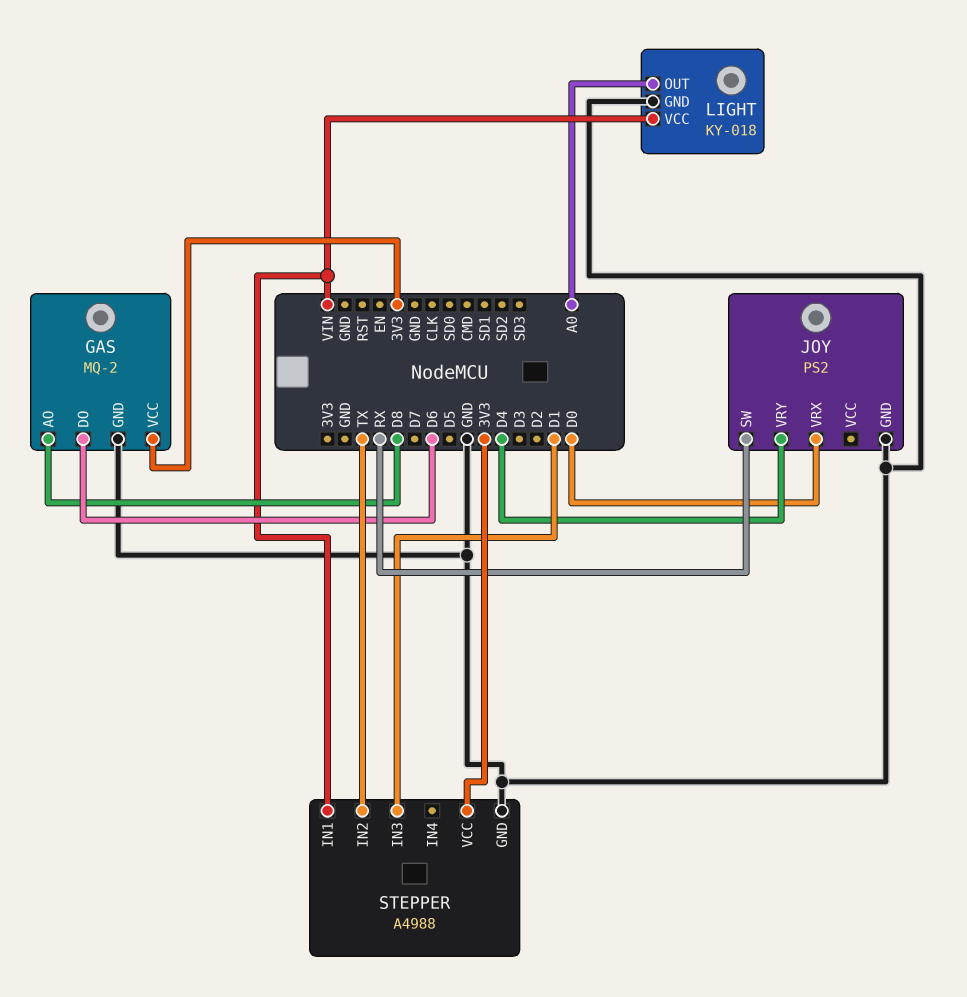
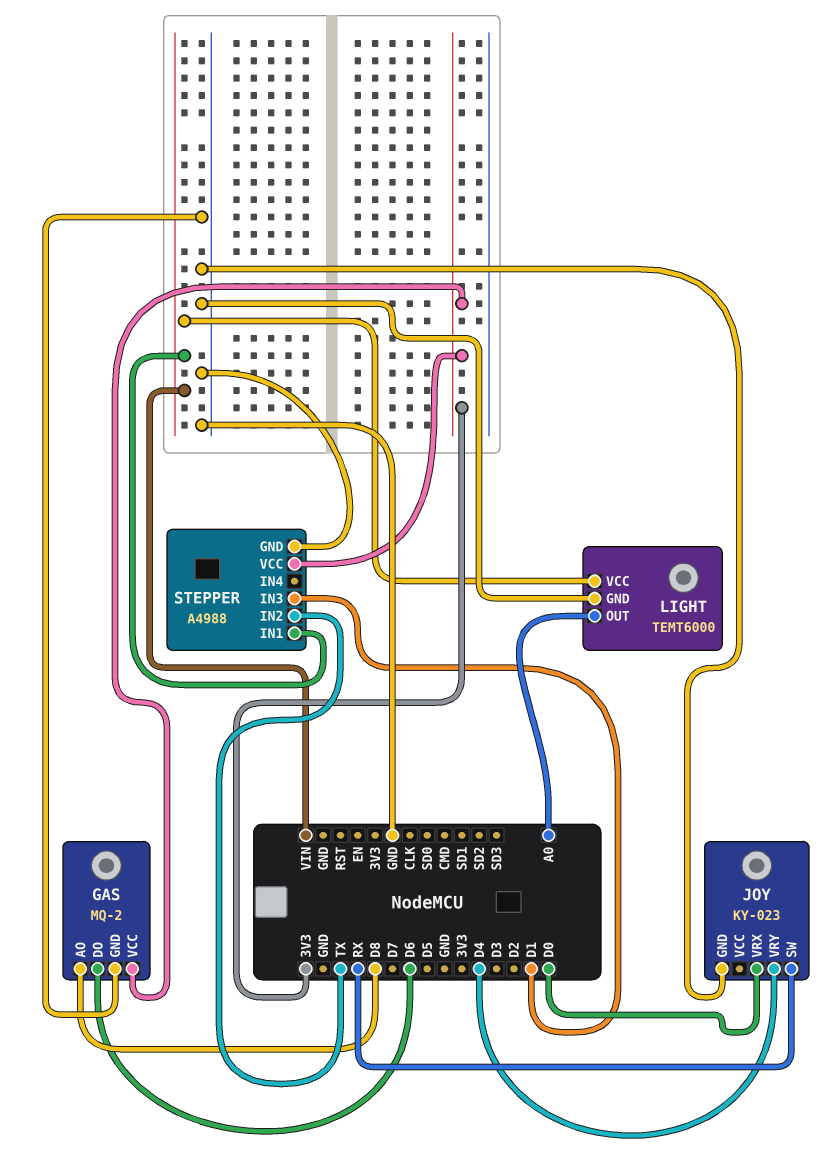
JOY: PS2 -> KY-023
LIGHT: KY-018 -> TEMT6000

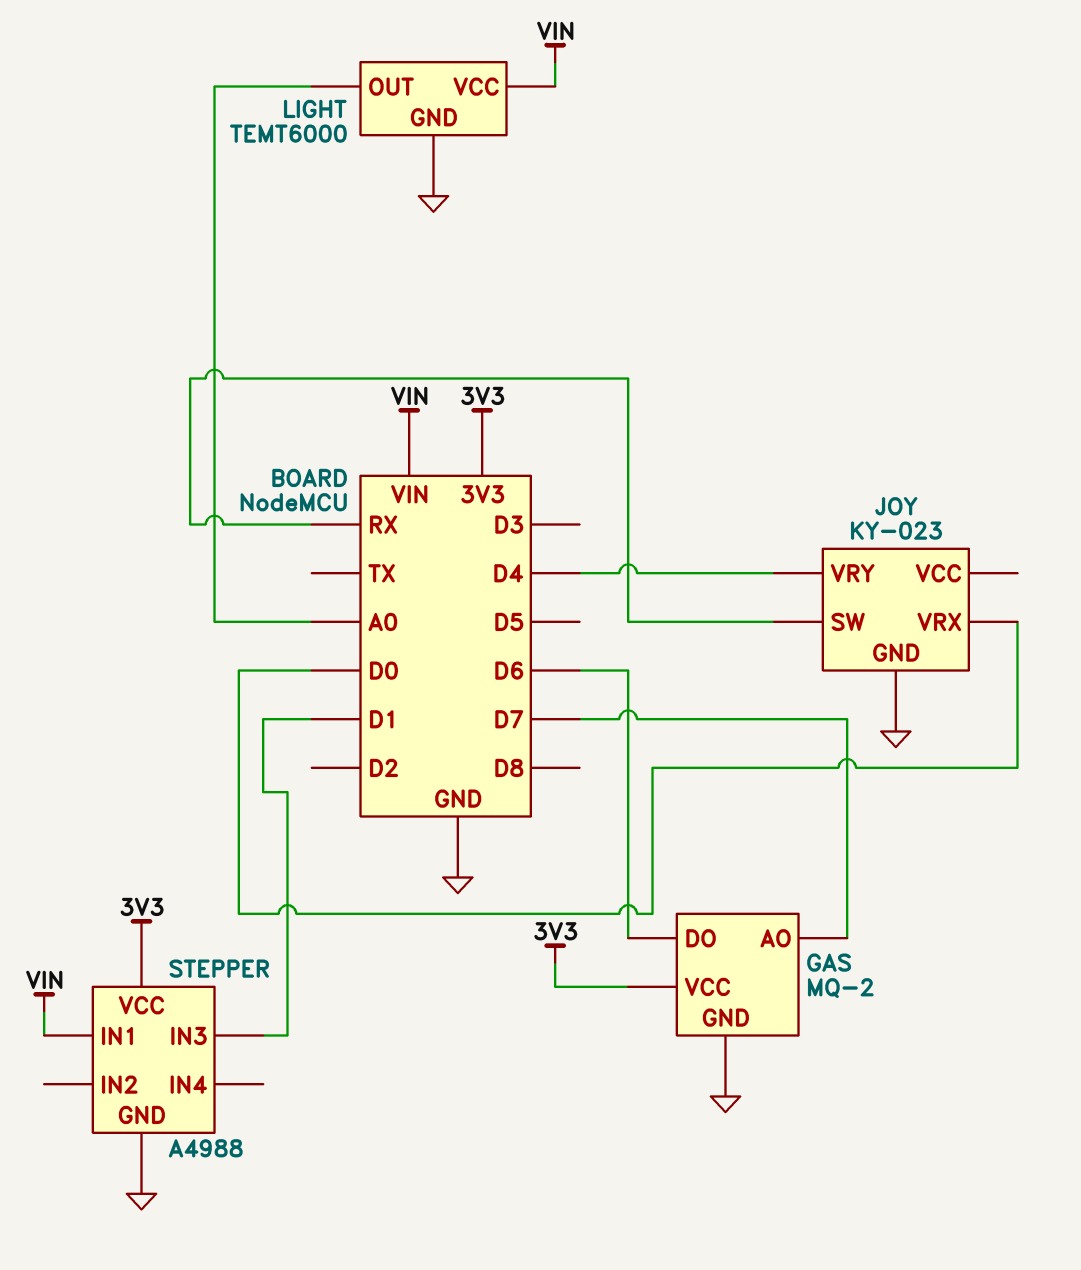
GAS pin AO: D8 -> D7
STEPPER pin IN2: TX -> none

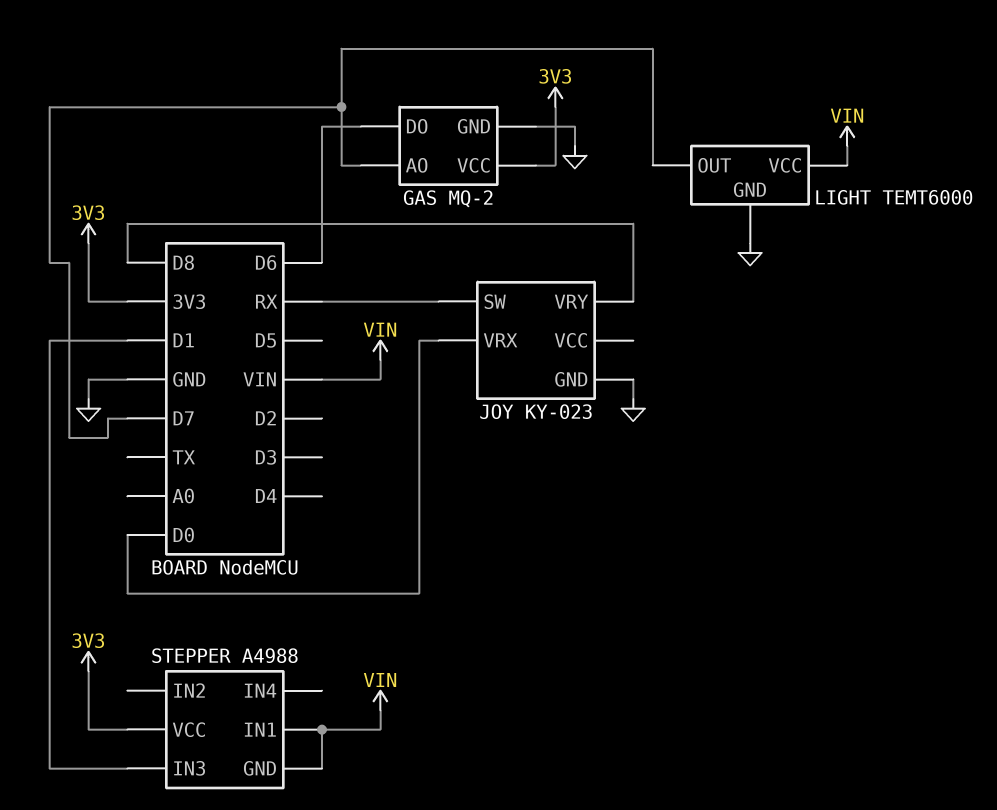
JOY pin VRY: D4 -> D8
LIGHT pin OUT: A0 -> D7
STEPPER pin GND: GND -> VIN

